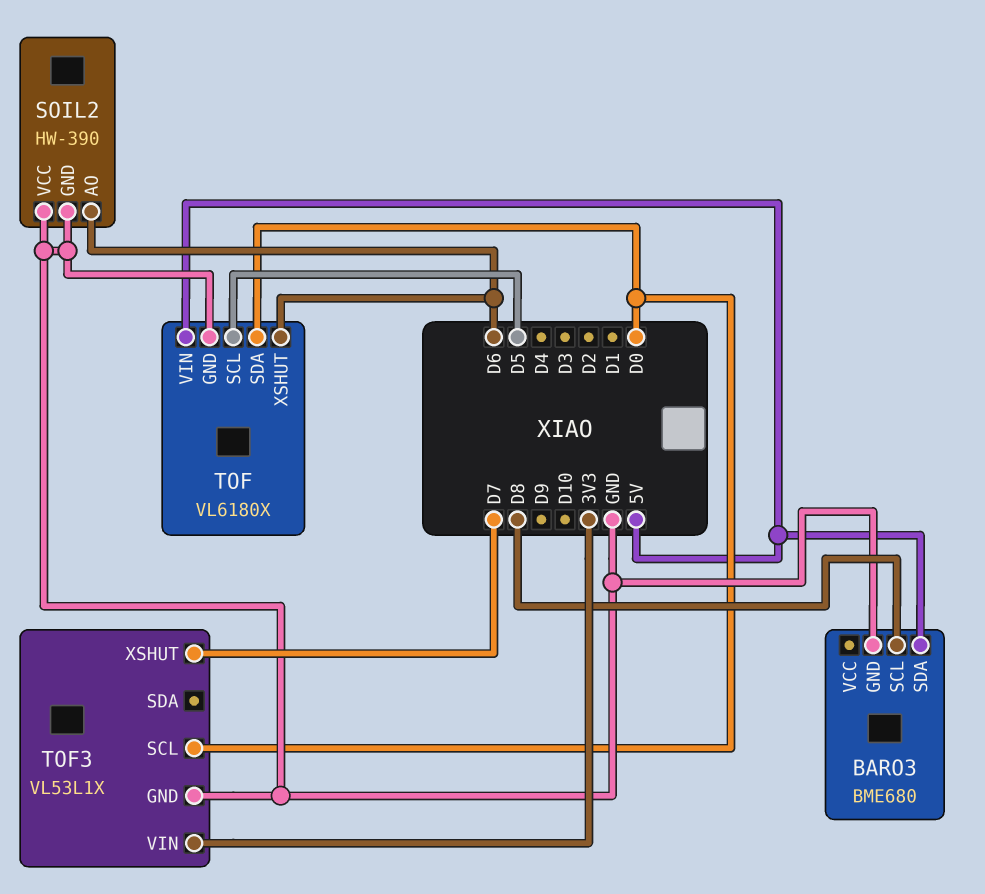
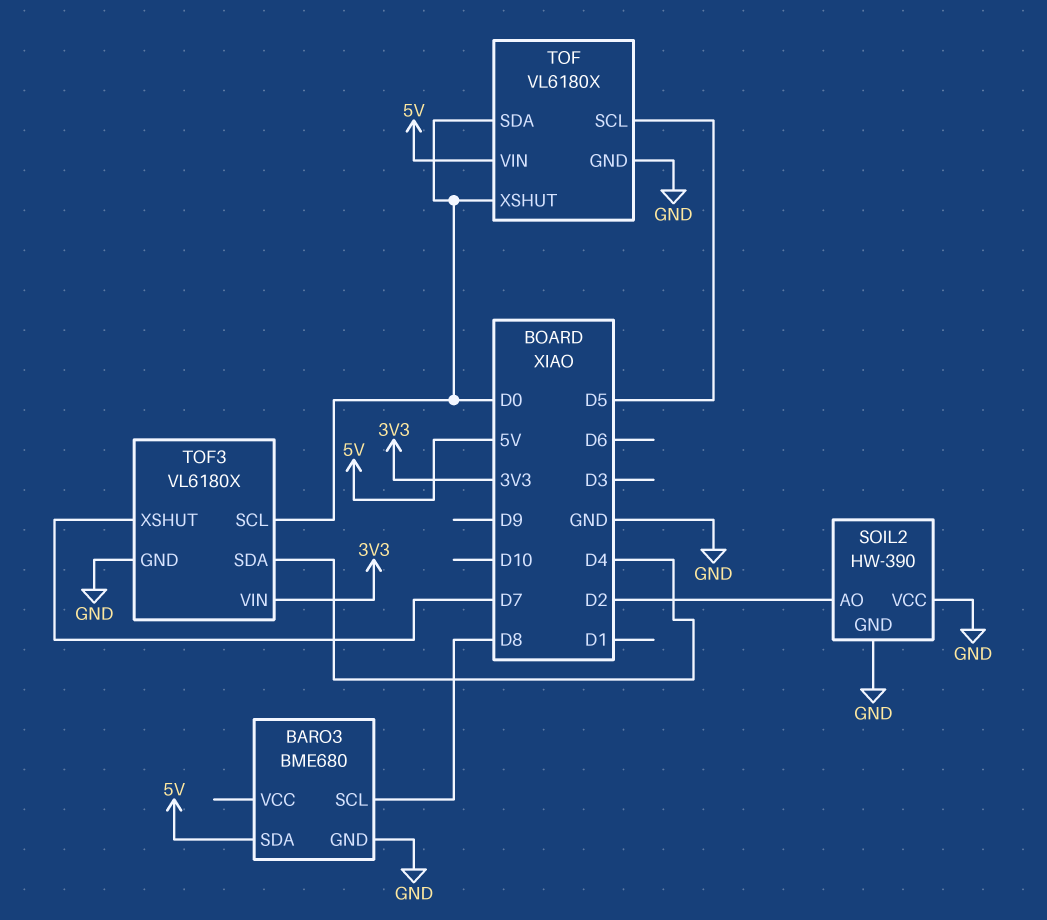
SOIL2 pin AO: D6 -> D2
TOF pin XSHUT: D6 -> D0
TOF3: VL53L1X -> VL6180X
TOF3 pin SDA: none -> D4

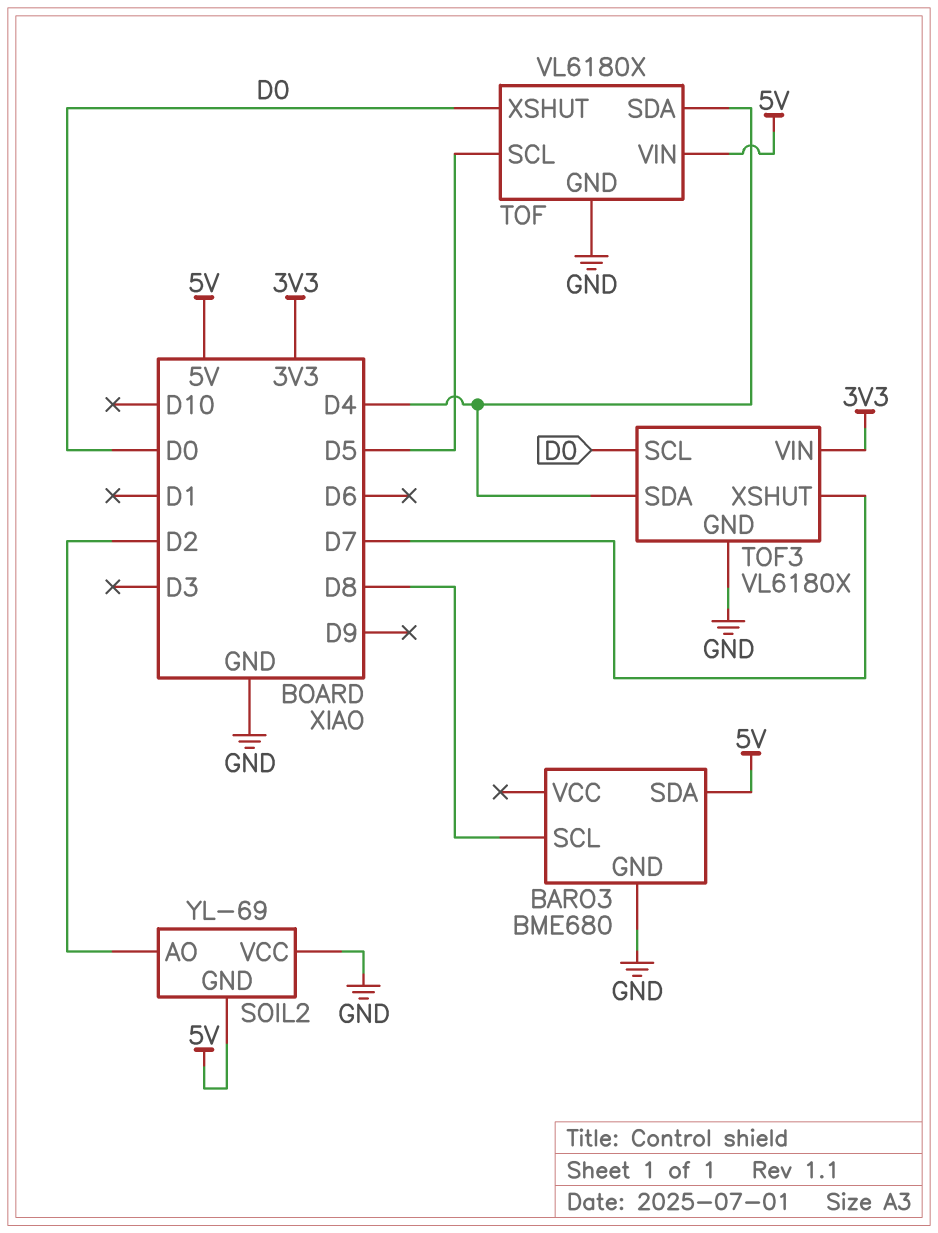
SOIL2: HW-390 -> YL-69
SOIL2 pin GND: GND -> 5V
TOF pin SDA: D0 -> D4

